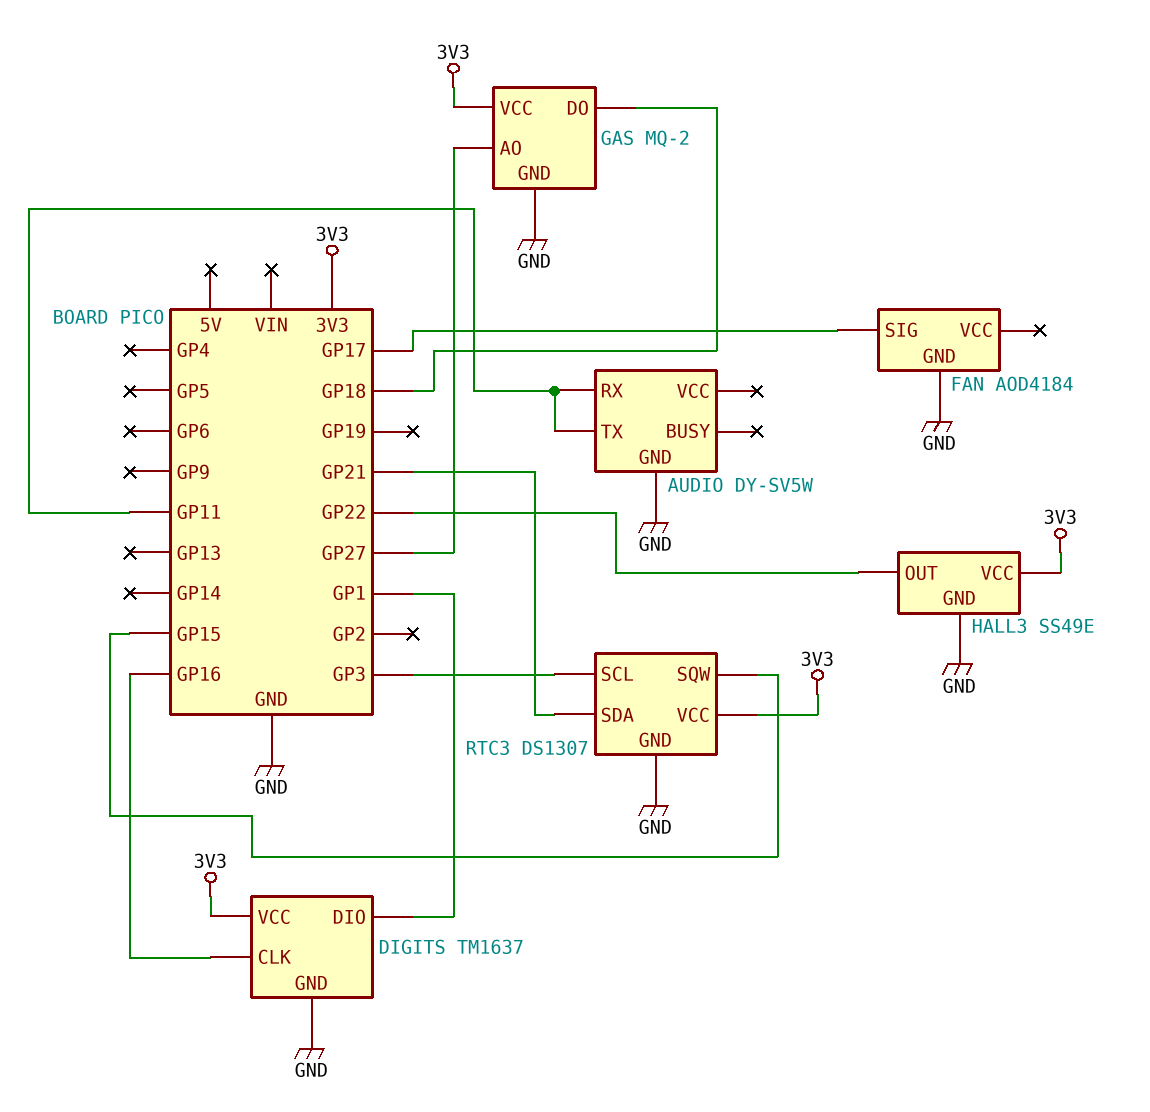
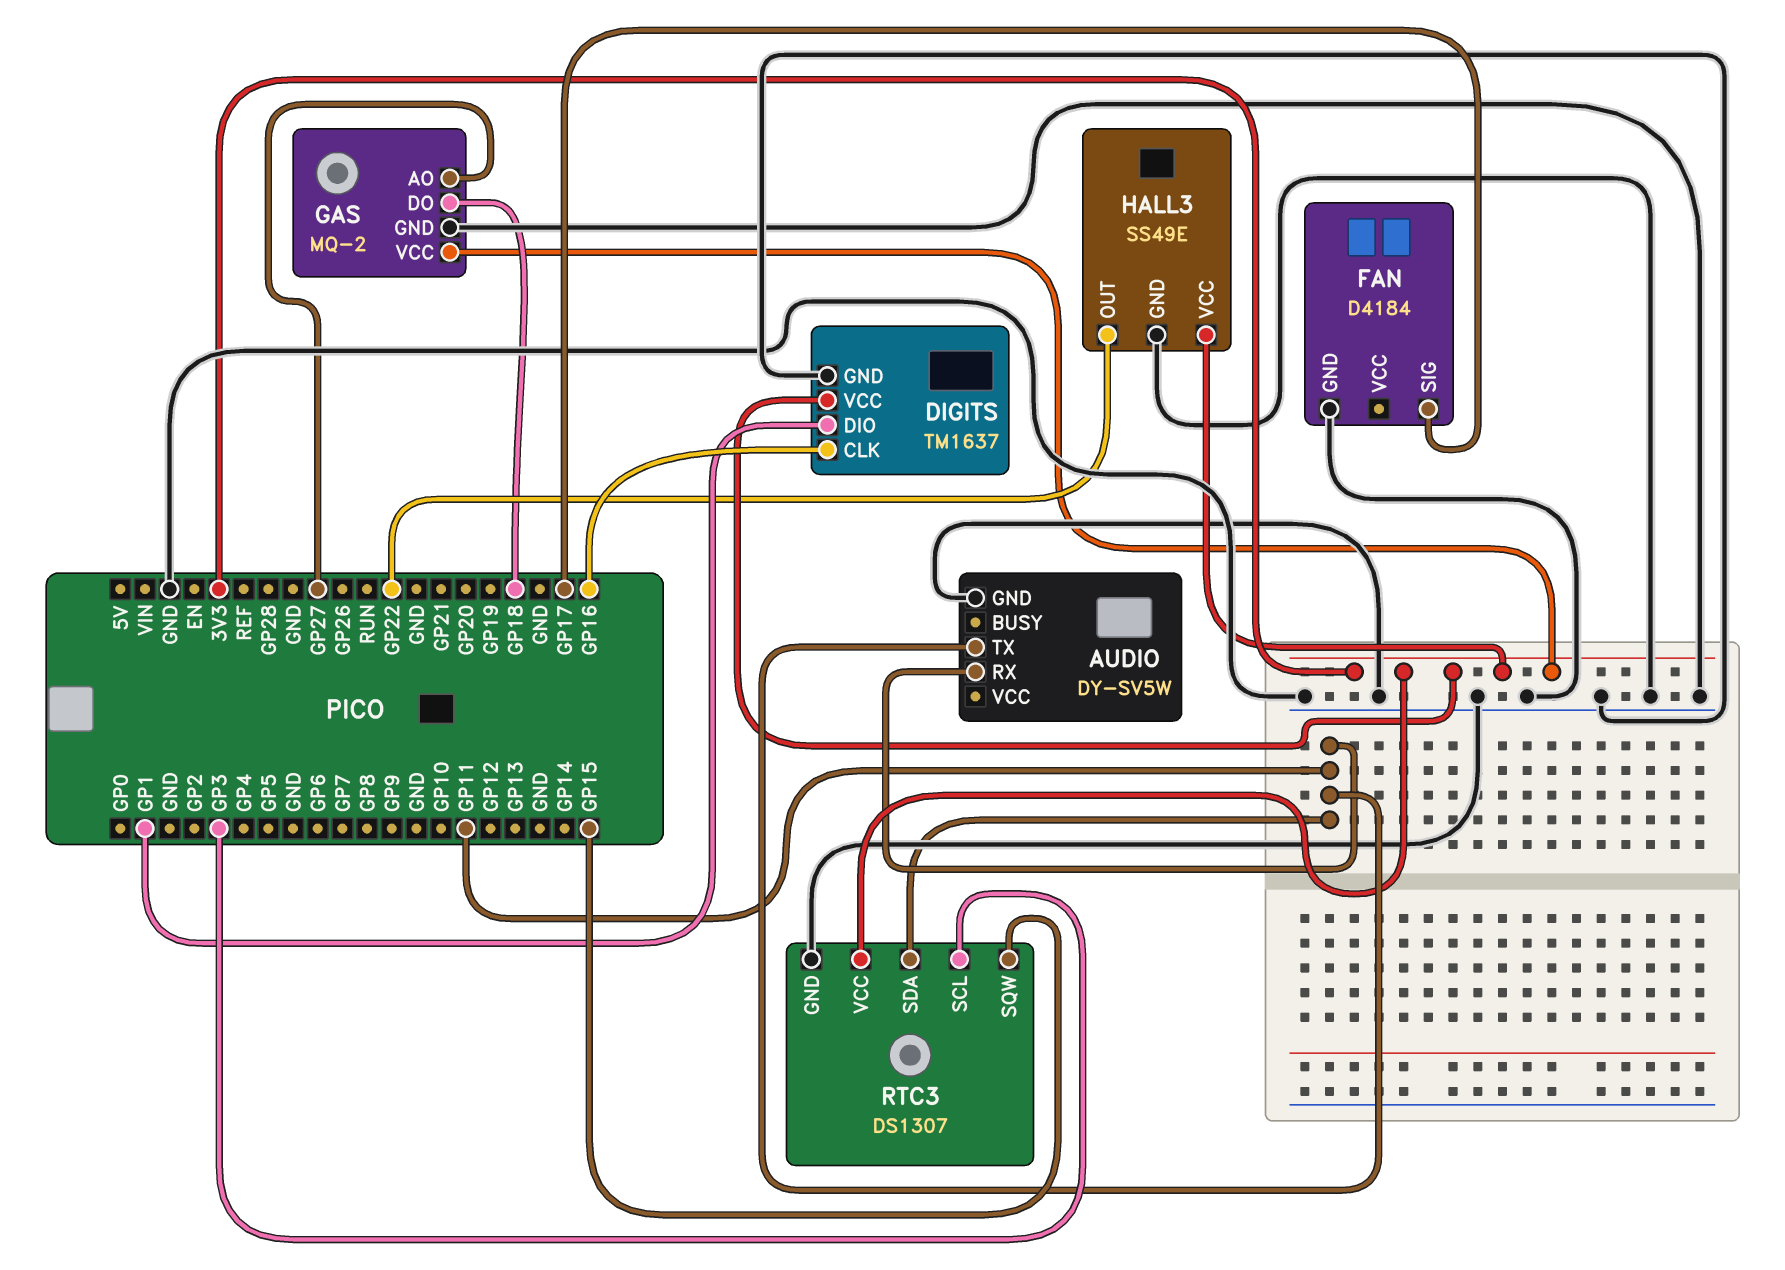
FAN: AOD4184 -> D4184
RTC3 pin SDA: GP21 -> GP11

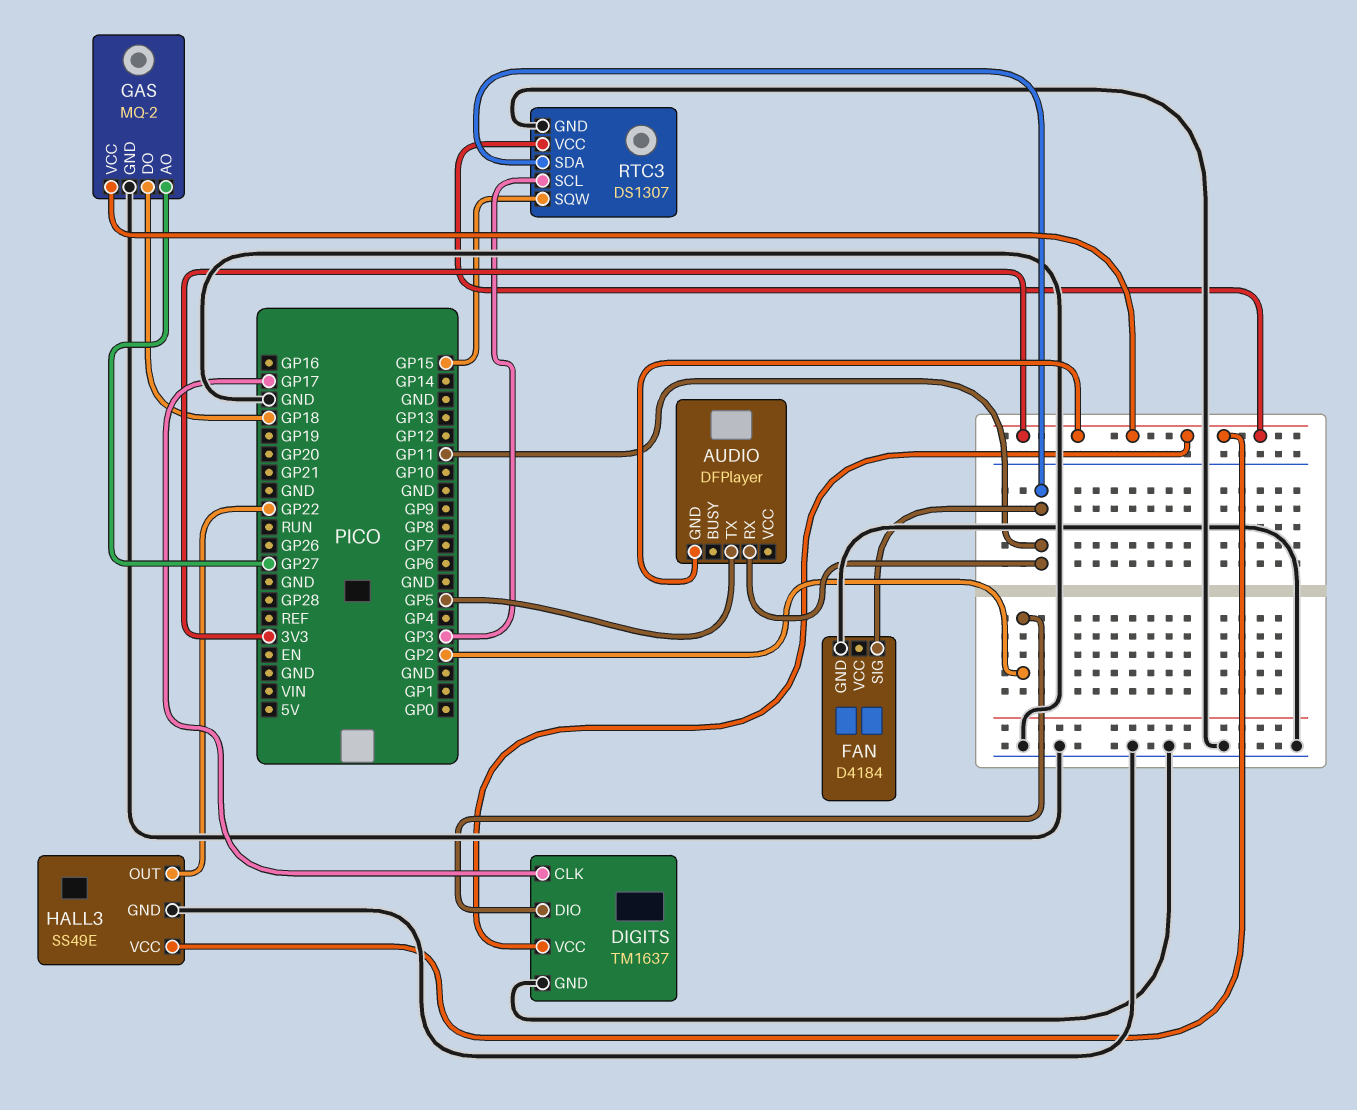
AUDIO: DY-SV5W -> DFPlayer
AUDIO pin GND: GND -> 3V3
AUDIO pin TX: GP11 -> GP5
DIGITS pin CLK: GP16 -> GP17
DIGITS pin DIO: GP1 -> GP2
FAN pin SIG: GP17 -> GP11

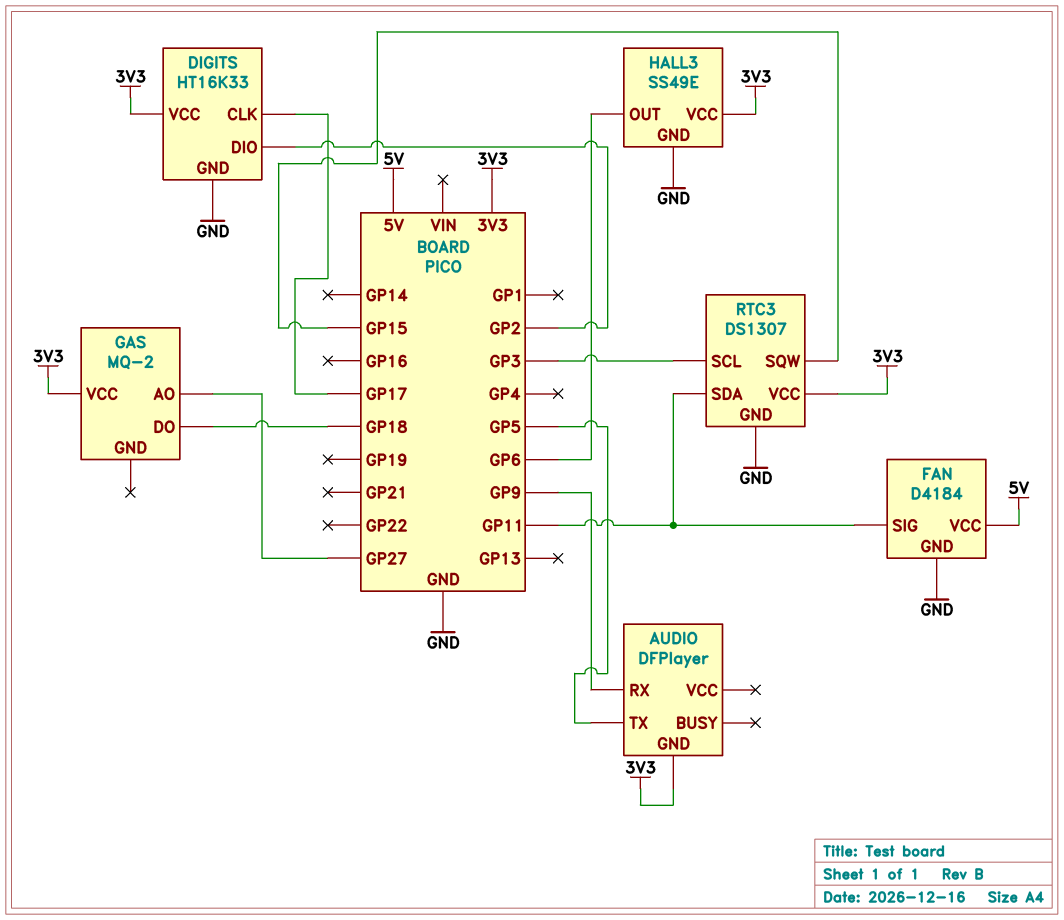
AUDIO pin RX: GP11 -> GP9
DIGITS: TM1637 -> HT16K33
FAN pin VCC: none -> 5V
GAS pin GND: GND -> none
HALL3 pin OUT: GP22 -> GP6

